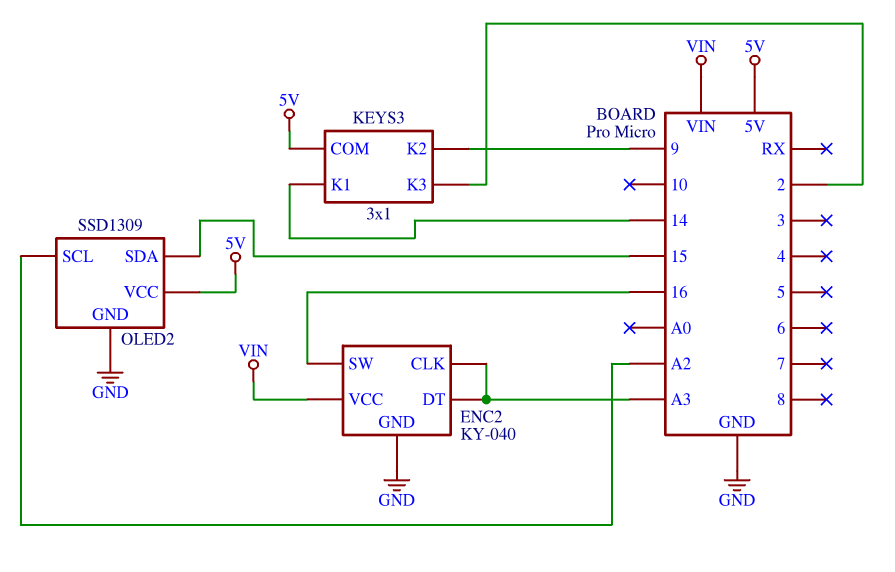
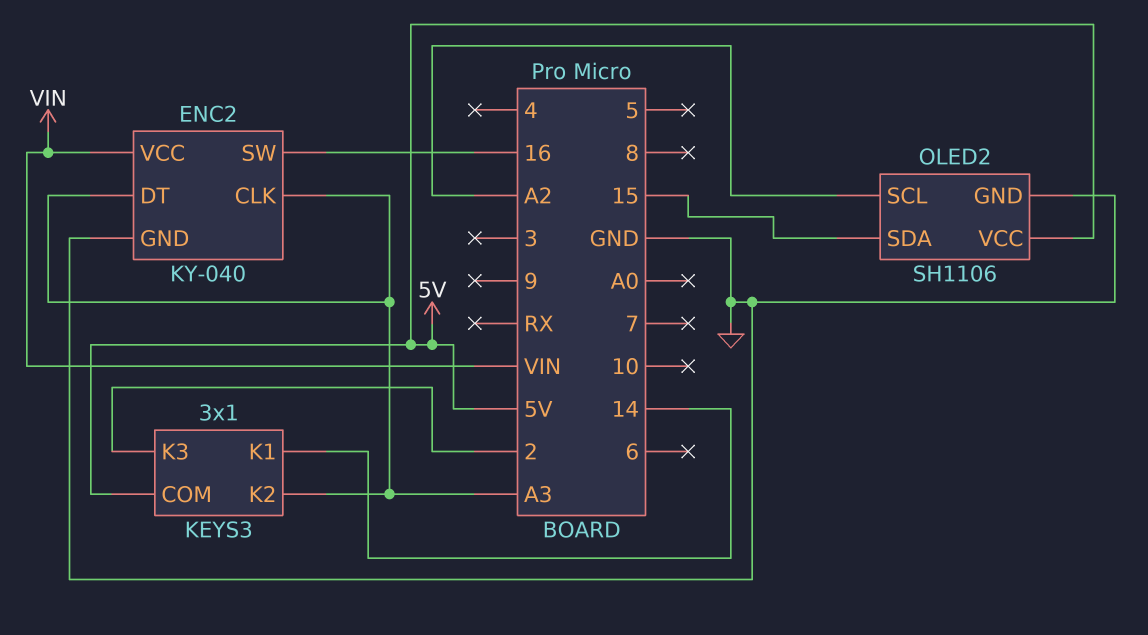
KEYS3 pin K2: 9 -> A3
OLED2: SSD1309 -> SH1106

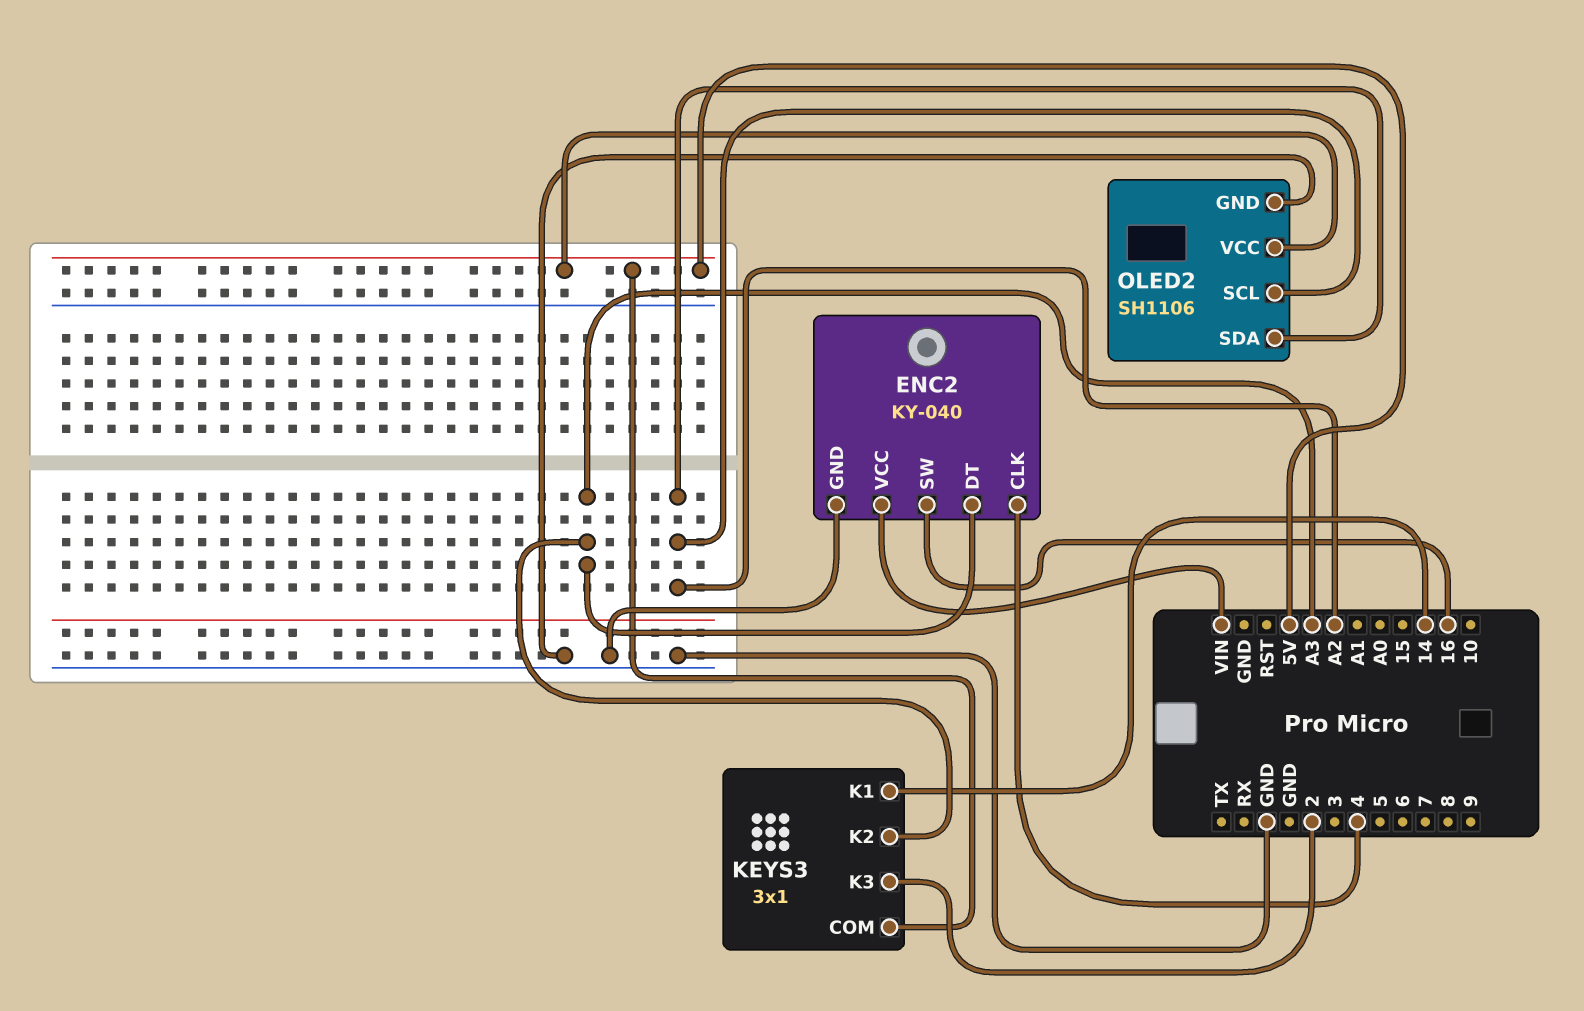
ENC2 pin CLK: A3 -> 4
OLED2 pin SDA: 15 -> A2

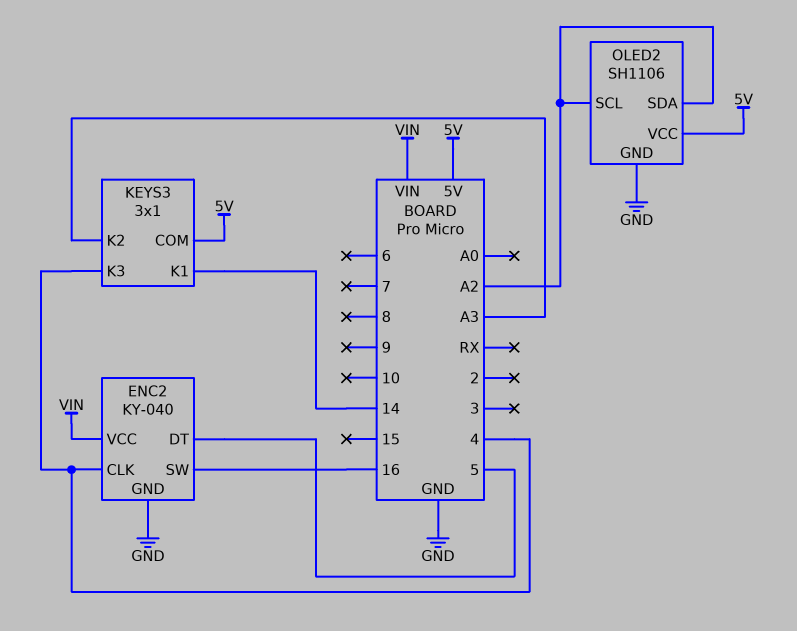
ENC2 pin DT: A3 -> 5
KEYS3 pin K3: 2 -> 4

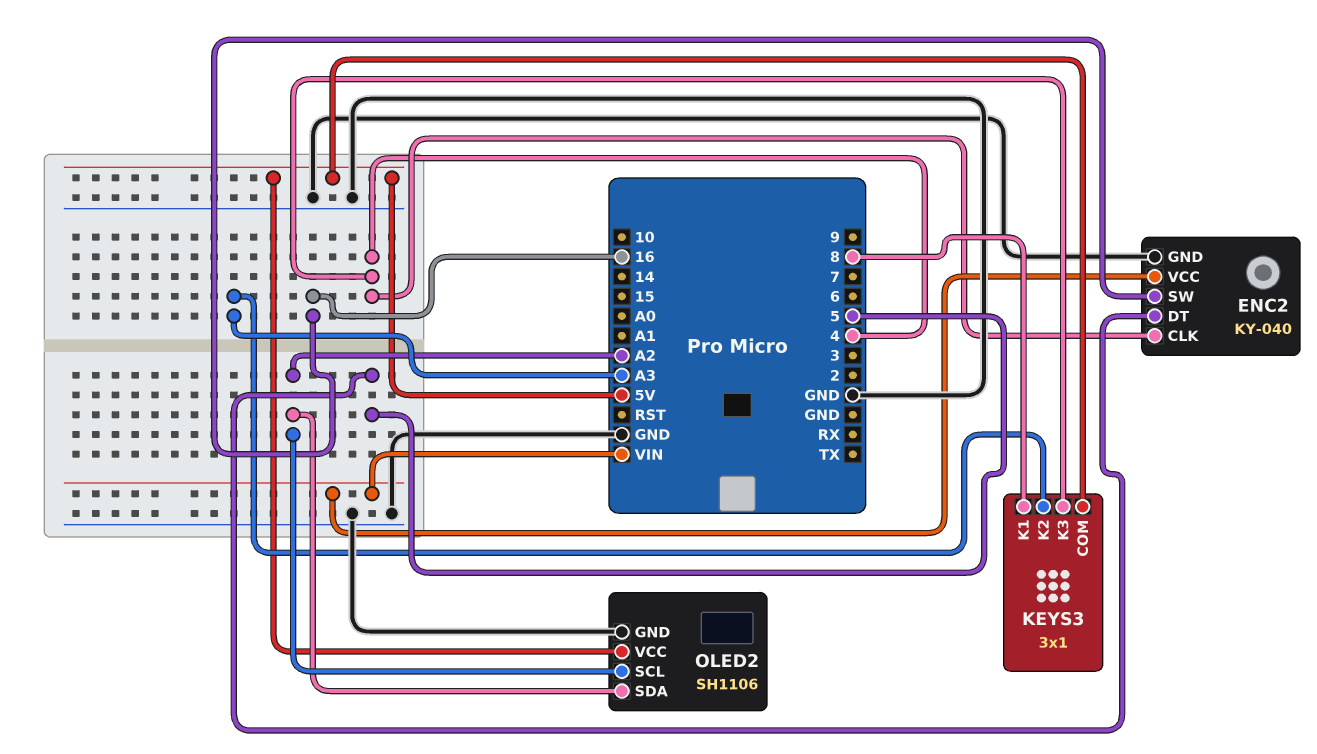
KEYS3 pin K1: 14 -> 8

